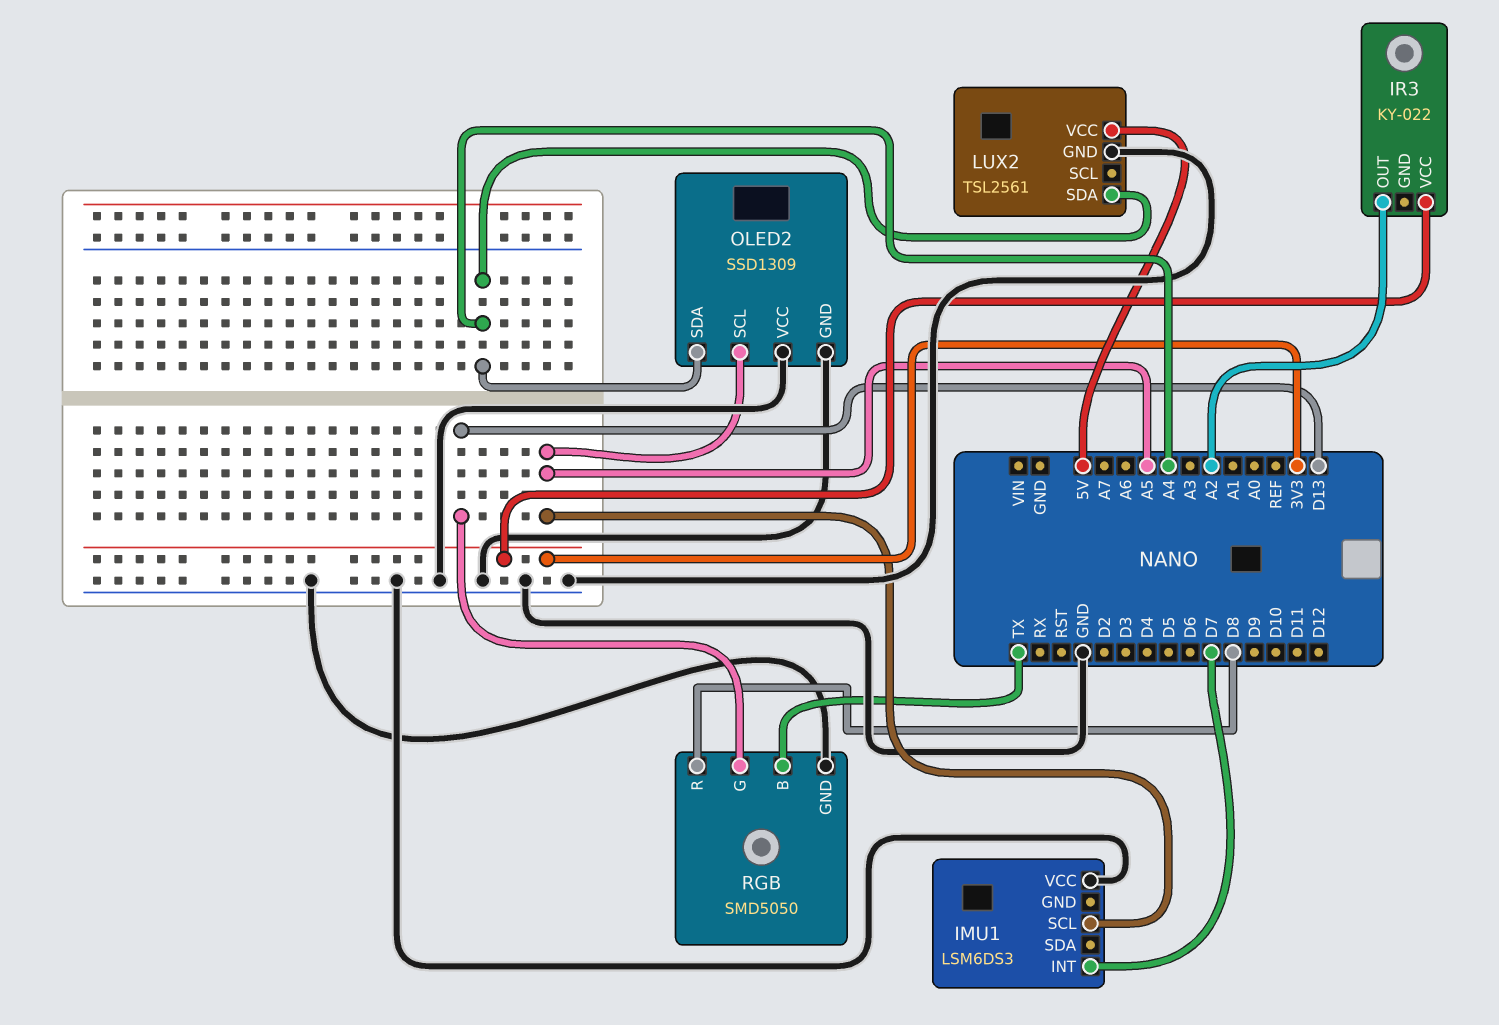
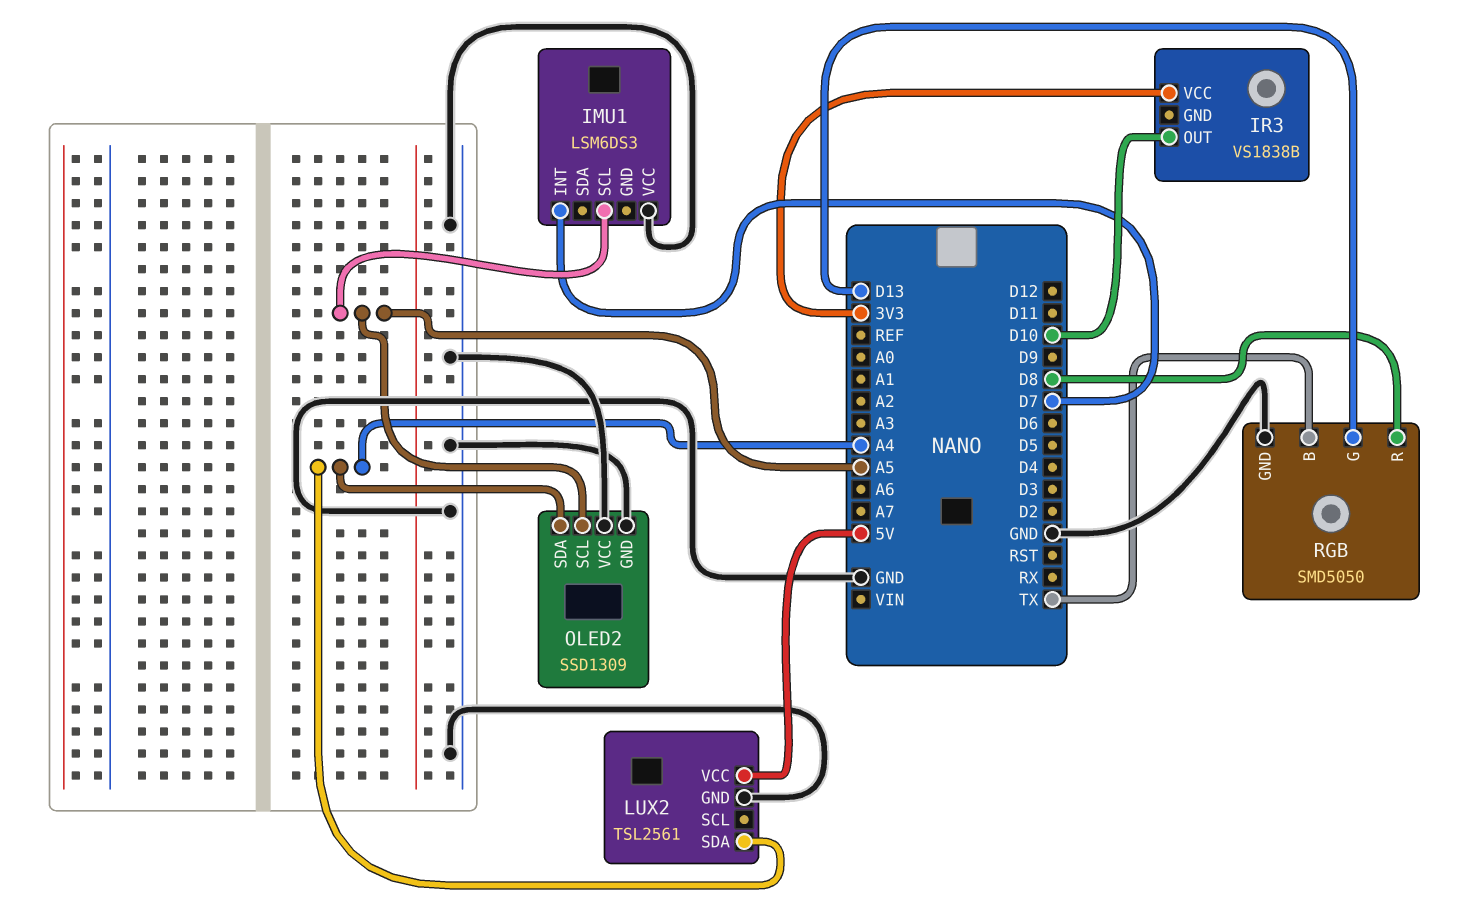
IR3: KY-022 -> VS1838B
IR3 pin OUT: A2 -> D10

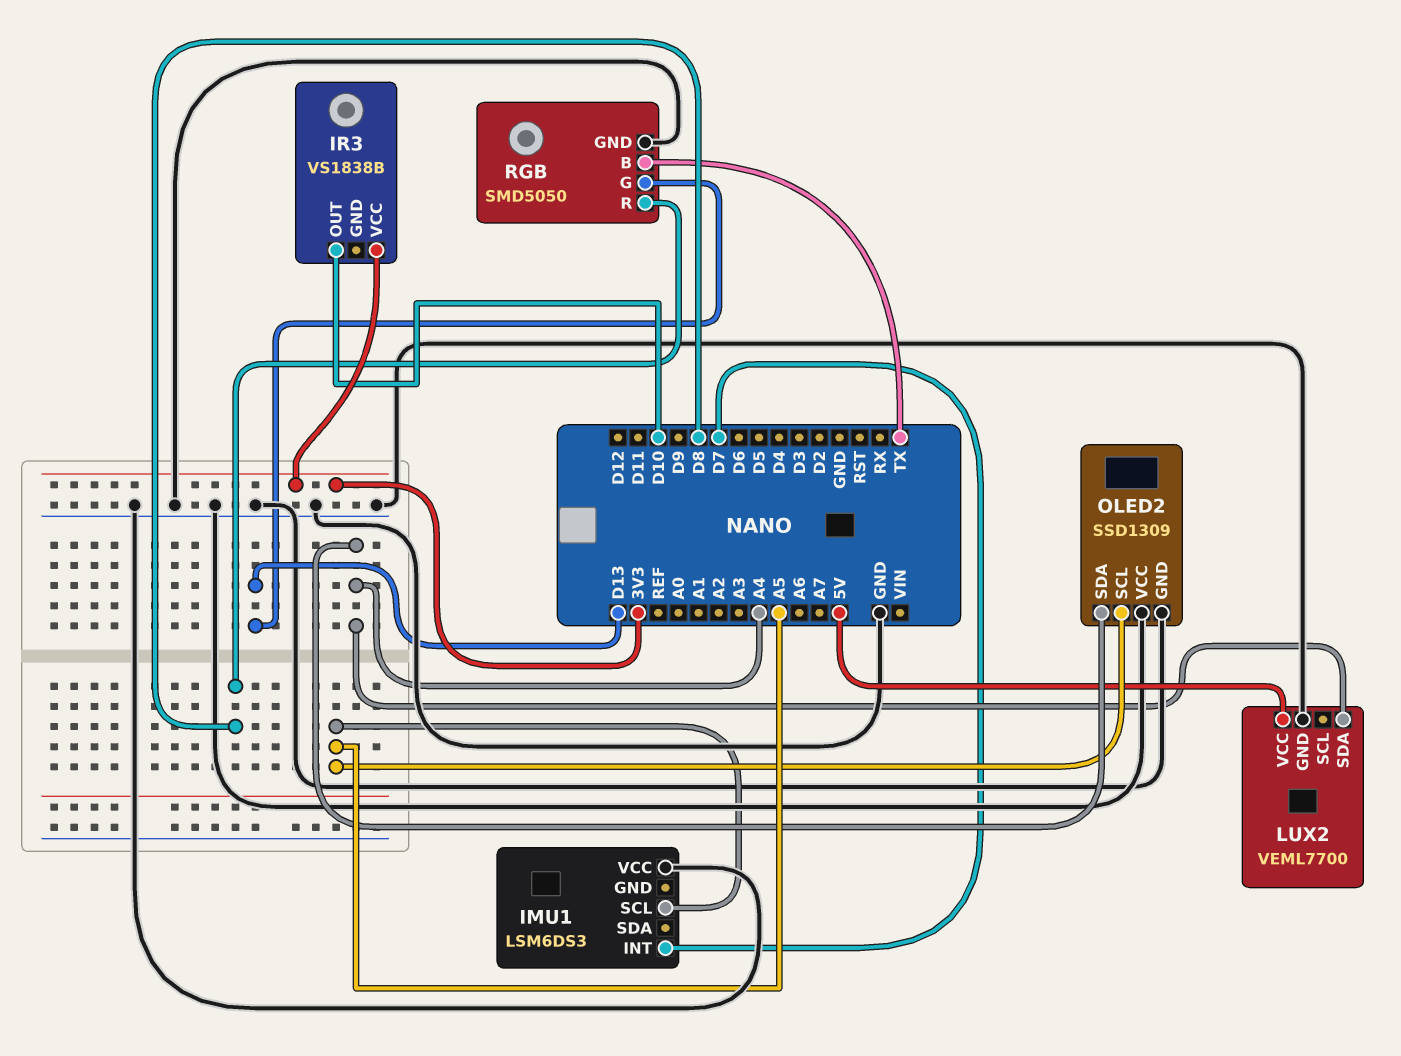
LUX2: TSL2561 -> VEML7700

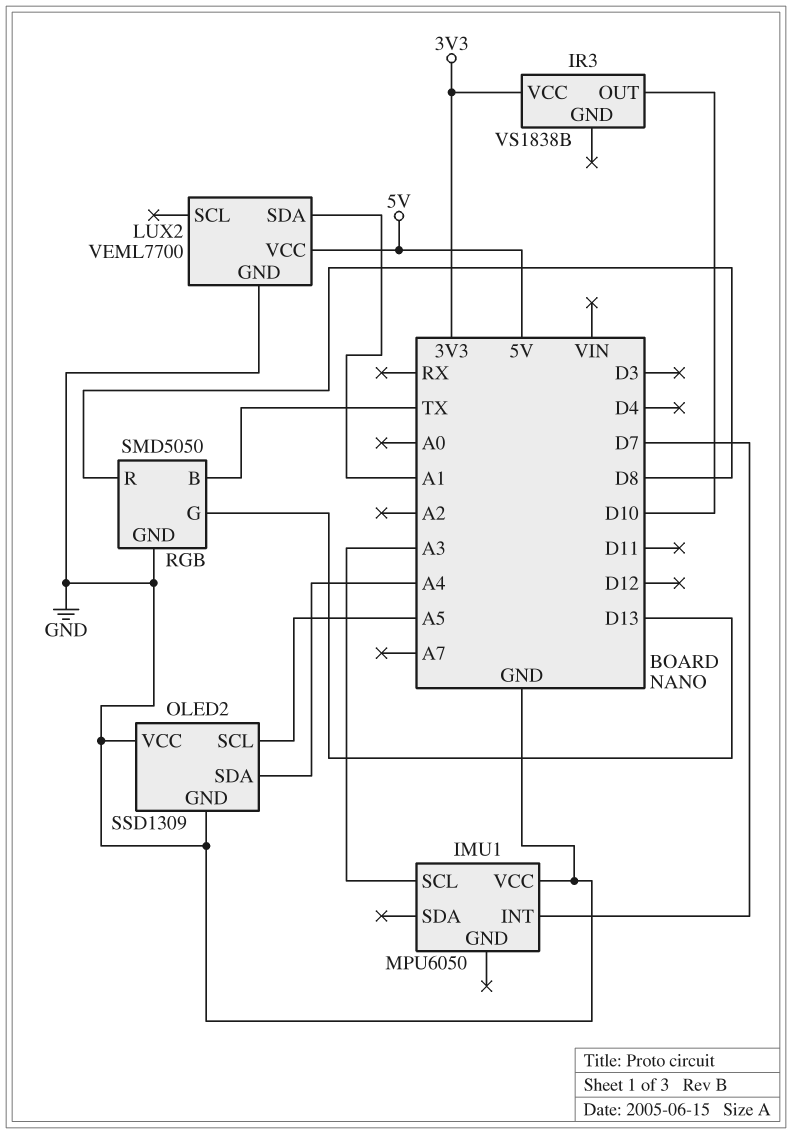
IMU1: LSM6DS3 -> MPU6050
IMU1 pin SCL: A5 -> A3
LUX2 pin SDA: A4 -> A1

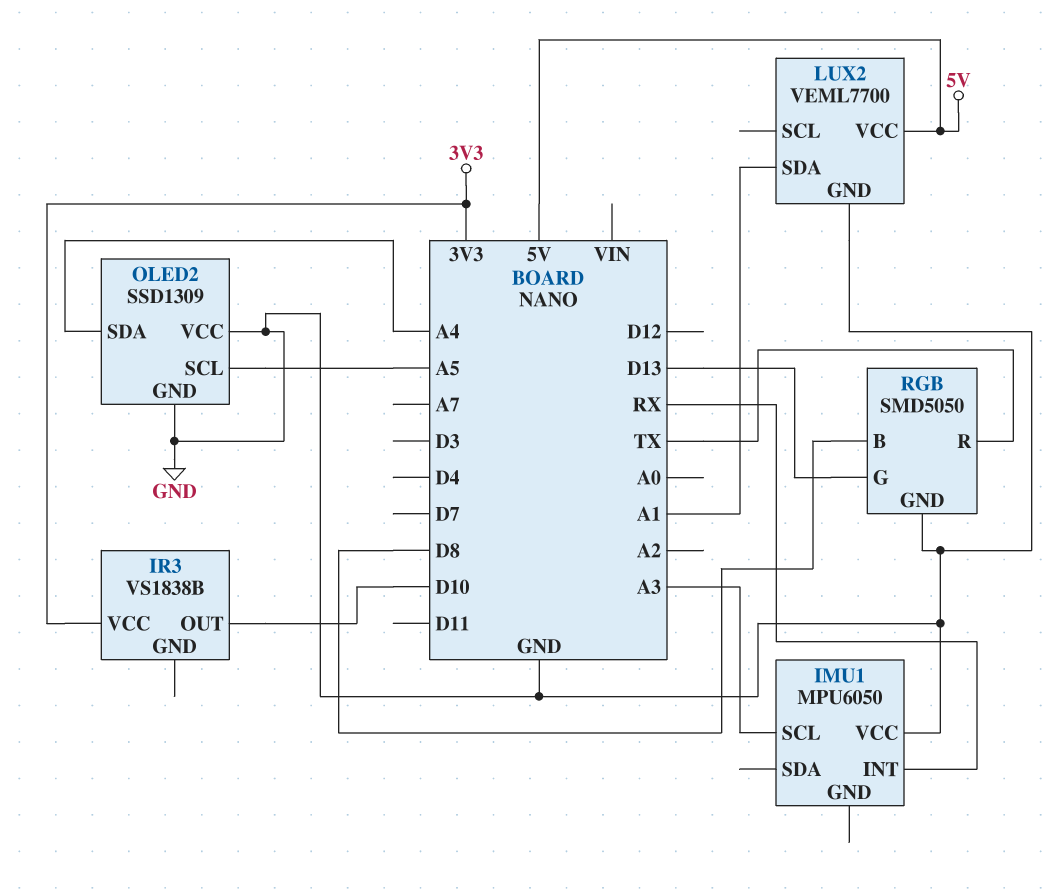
IMU1 pin INT: D7 -> RX
RGB pin B: TX -> D8
RGB pin R: D8 -> TX

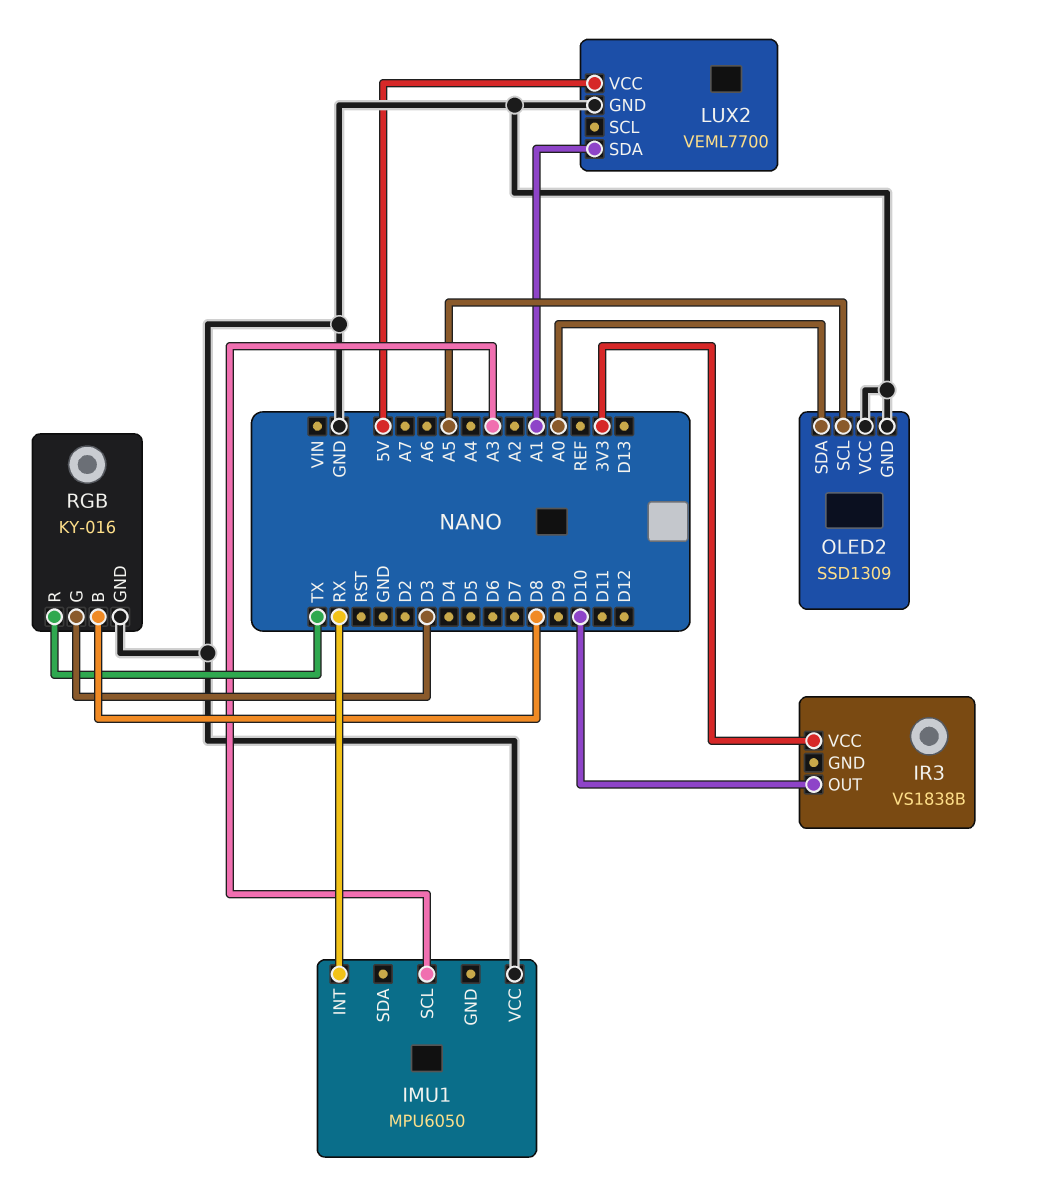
OLED2 pin SDA: A4 -> A0
RGB: SMD5050 -> KY-016
RGB pin G: D13 -> D3

